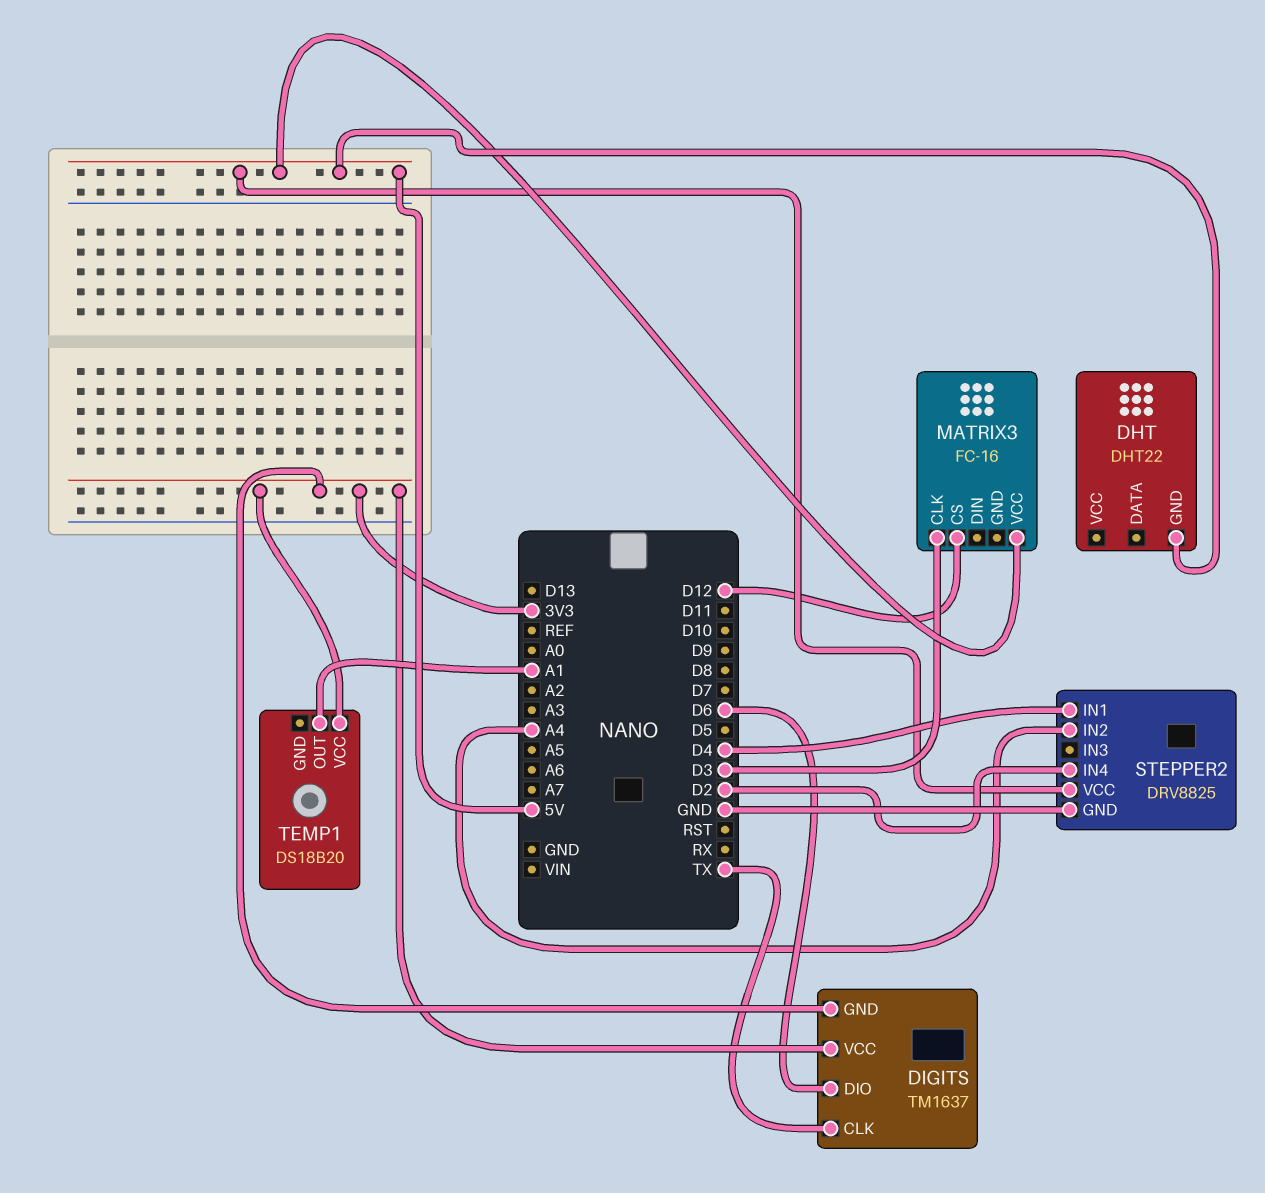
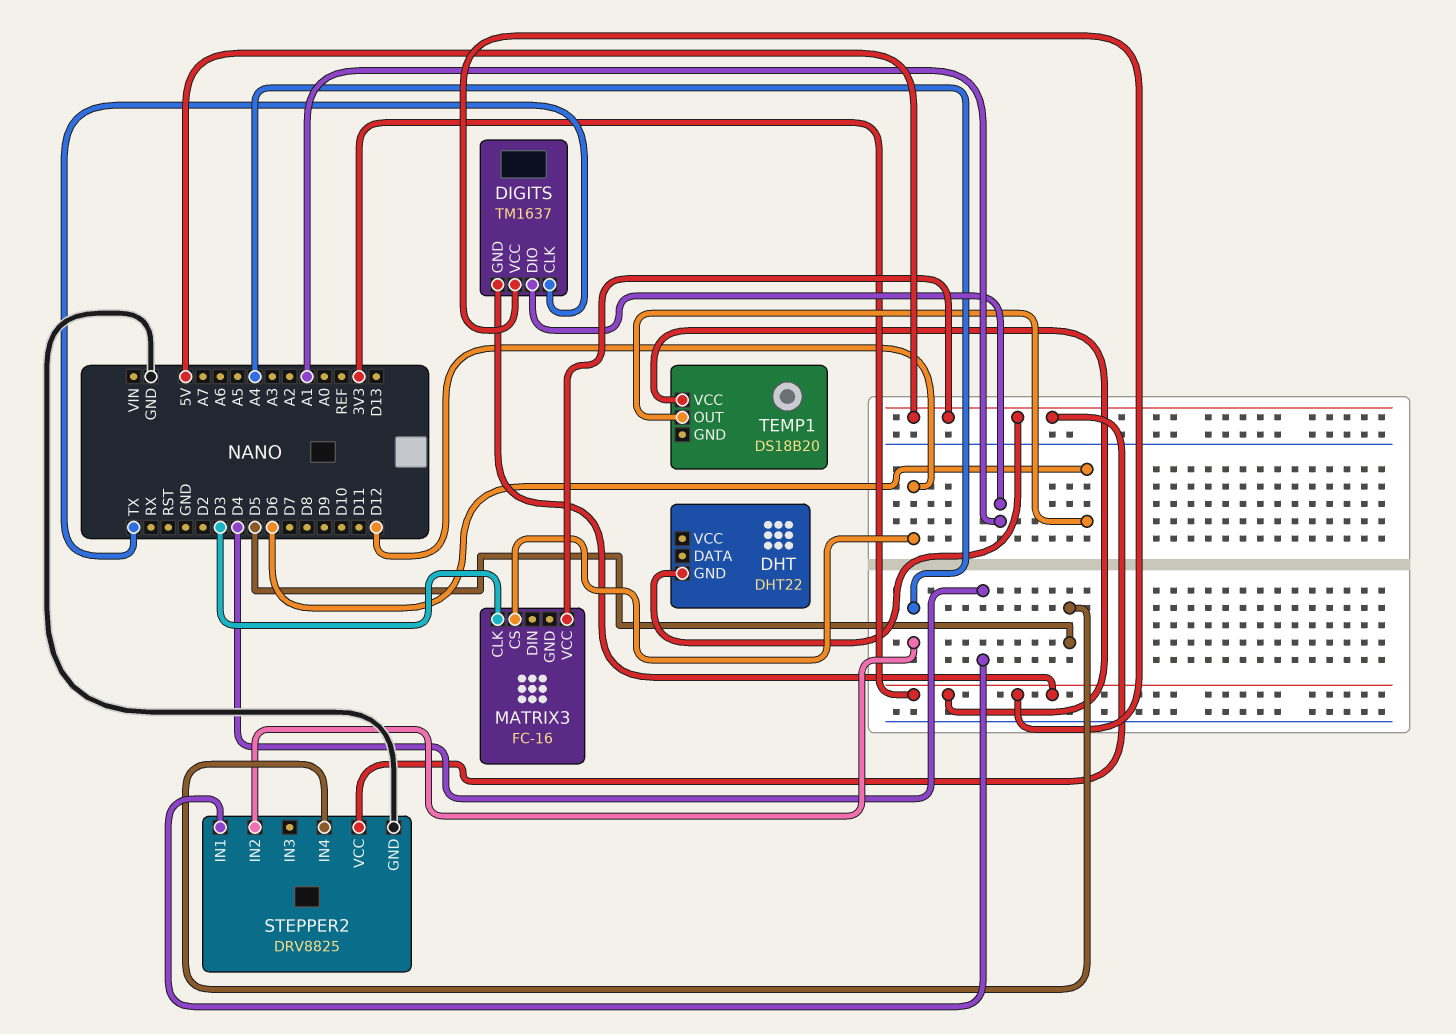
DIGITS pin DIO: D6 -> A1
STEPPER2 pin IN4: D2 -> D5
TEMP1 pin OUT: A1 -> D6

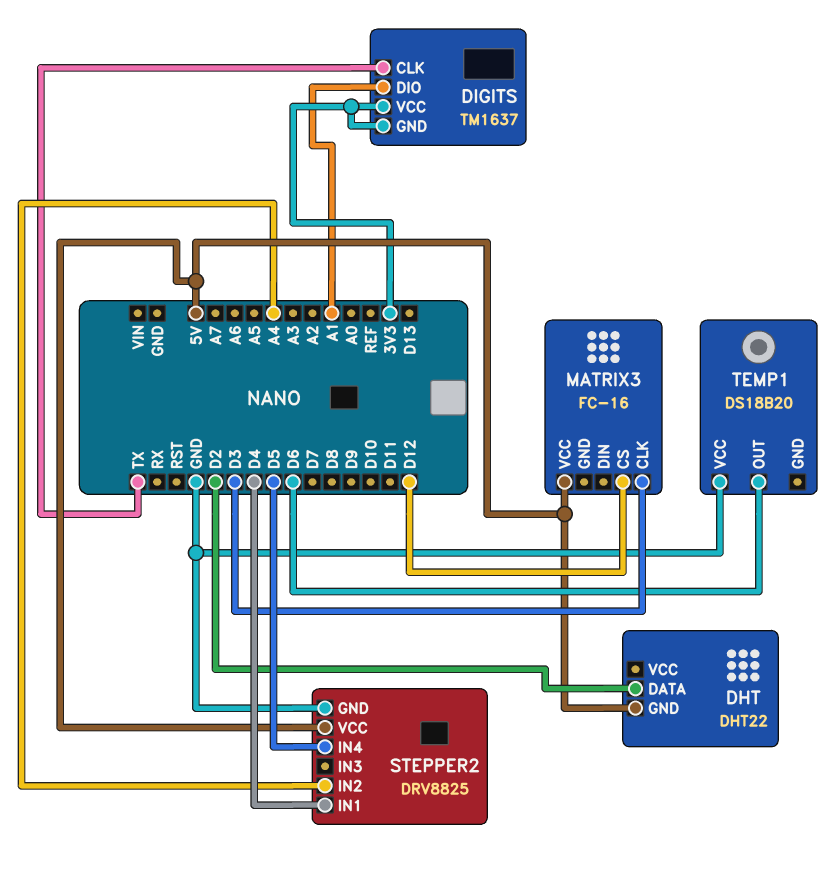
DHT pin DATA: none -> D2
TEMP1 pin VCC: 3V3 -> GND

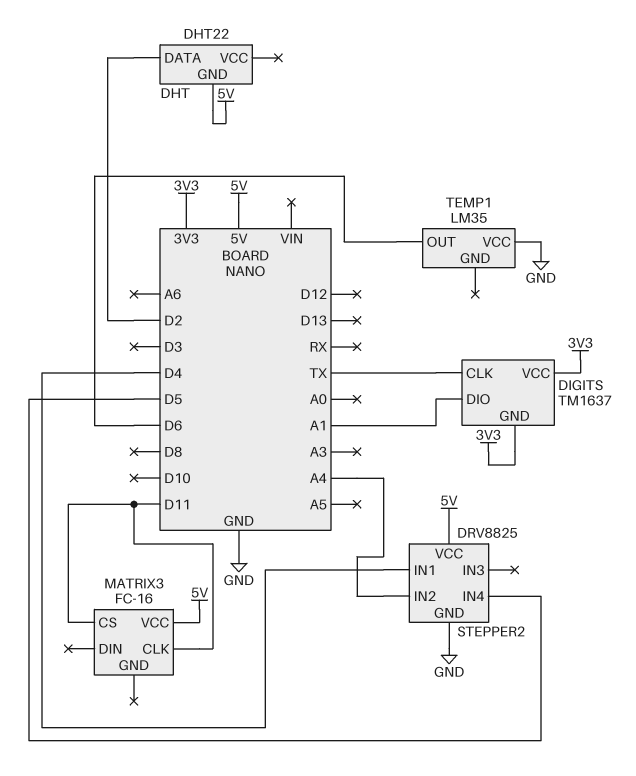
MATRIX3 pin CLK: D3 -> D11
MATRIX3 pin CS: D12 -> D11
TEMP1: DS18B20 -> LM35

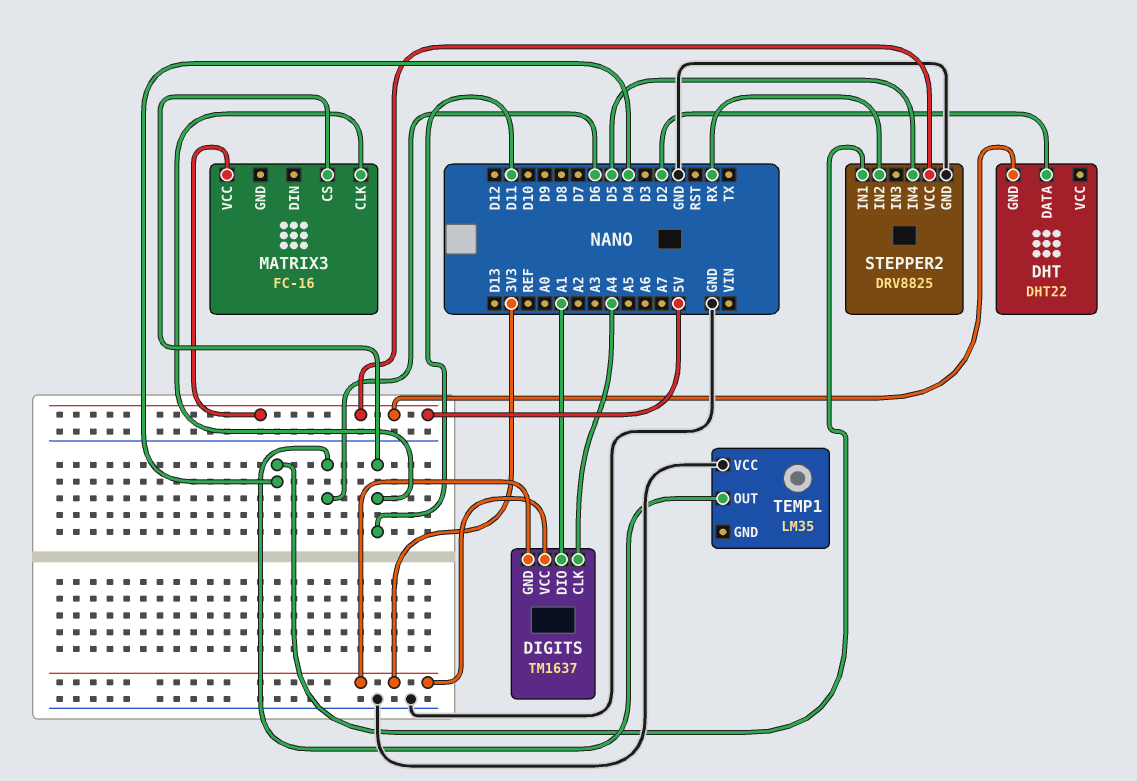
DIGITS pin CLK: TX -> A4
STEPPER2 pin IN2: A4 -> RX

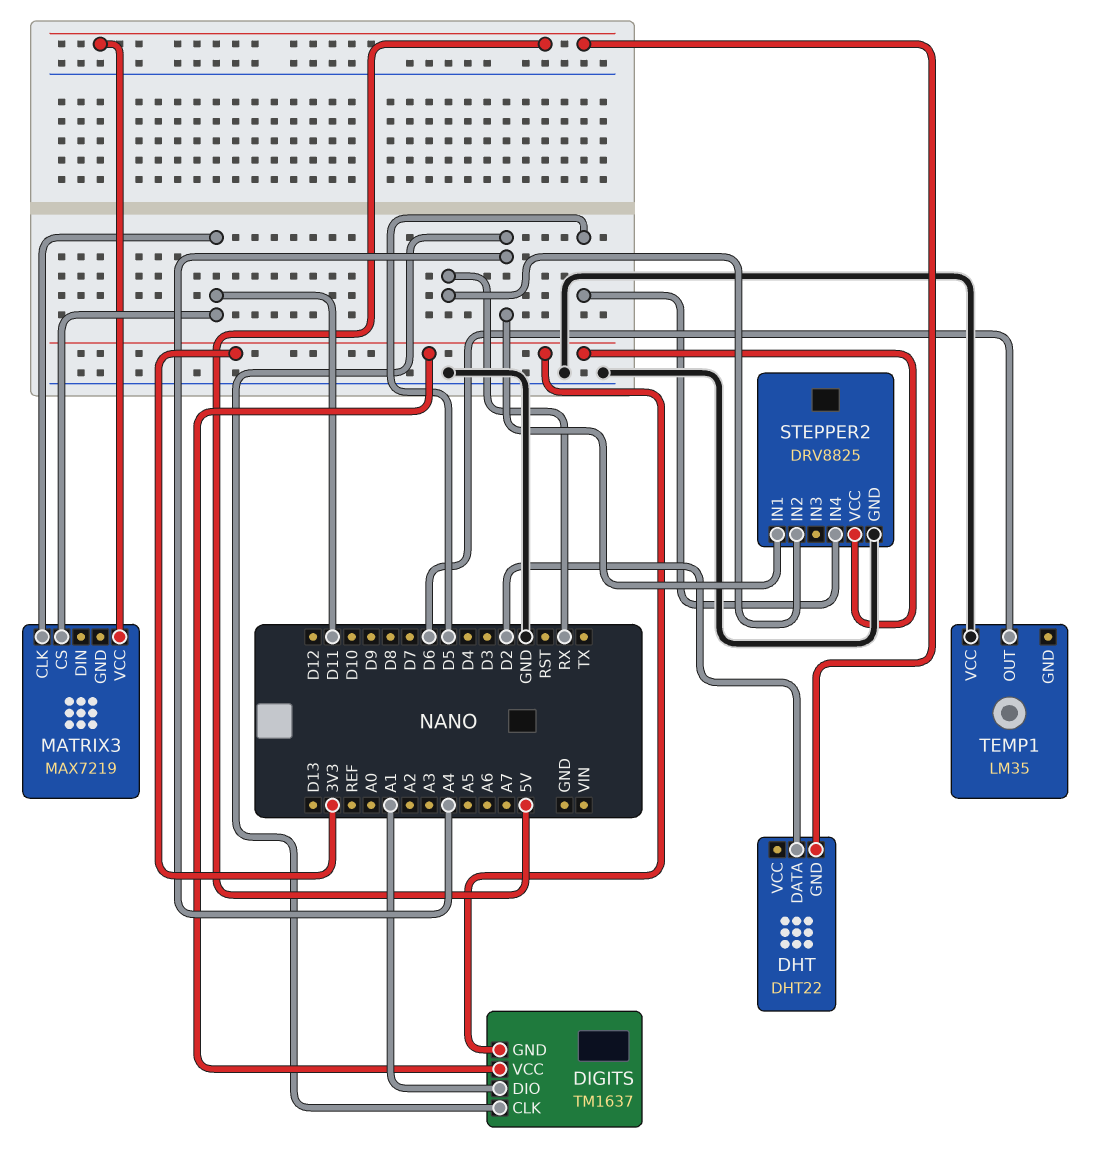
MATRIX3: FC-16 -> MAX7219
STEPPER2 pin IN1: D4 -> A4
STEPPER2 pin VCC: 5V -> 3V3

